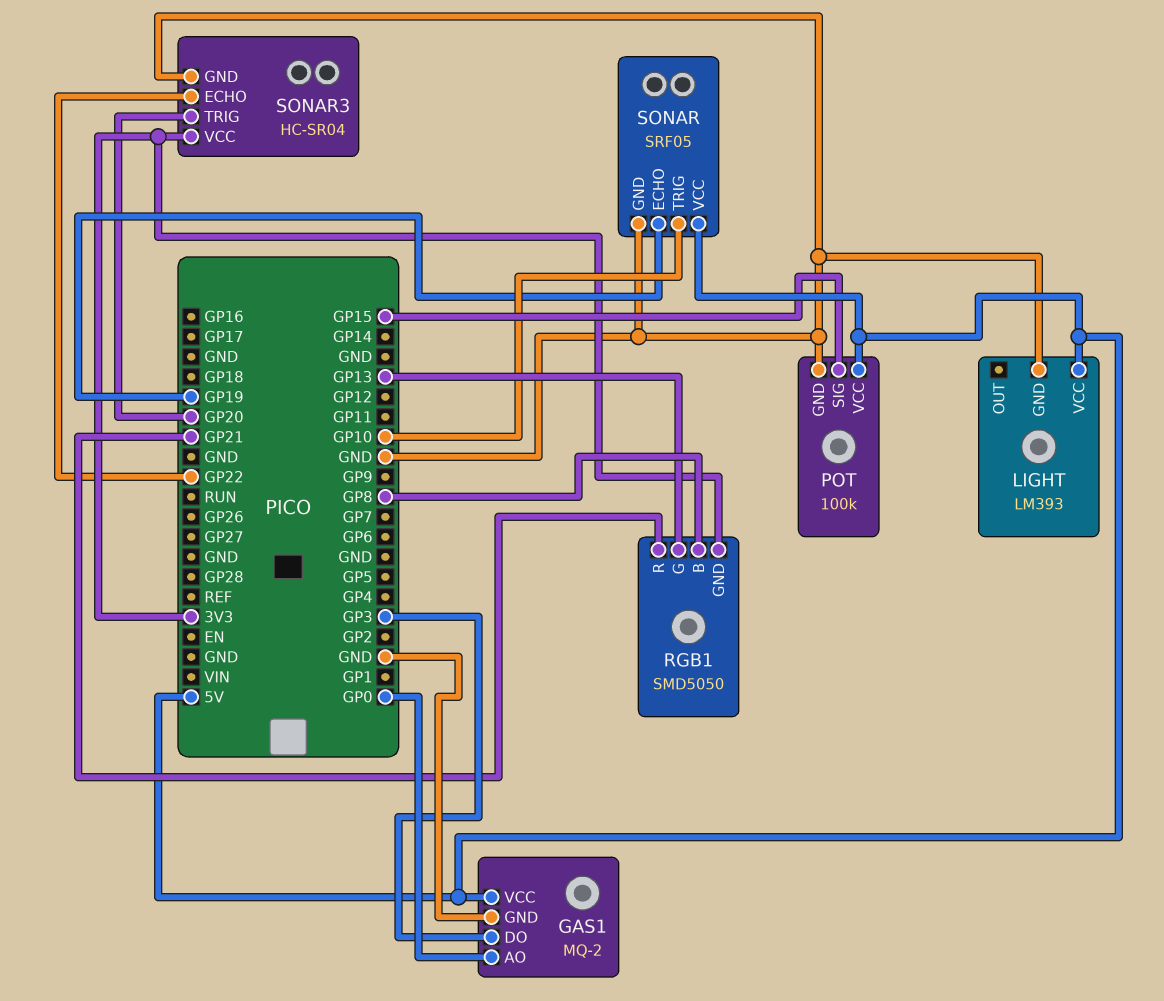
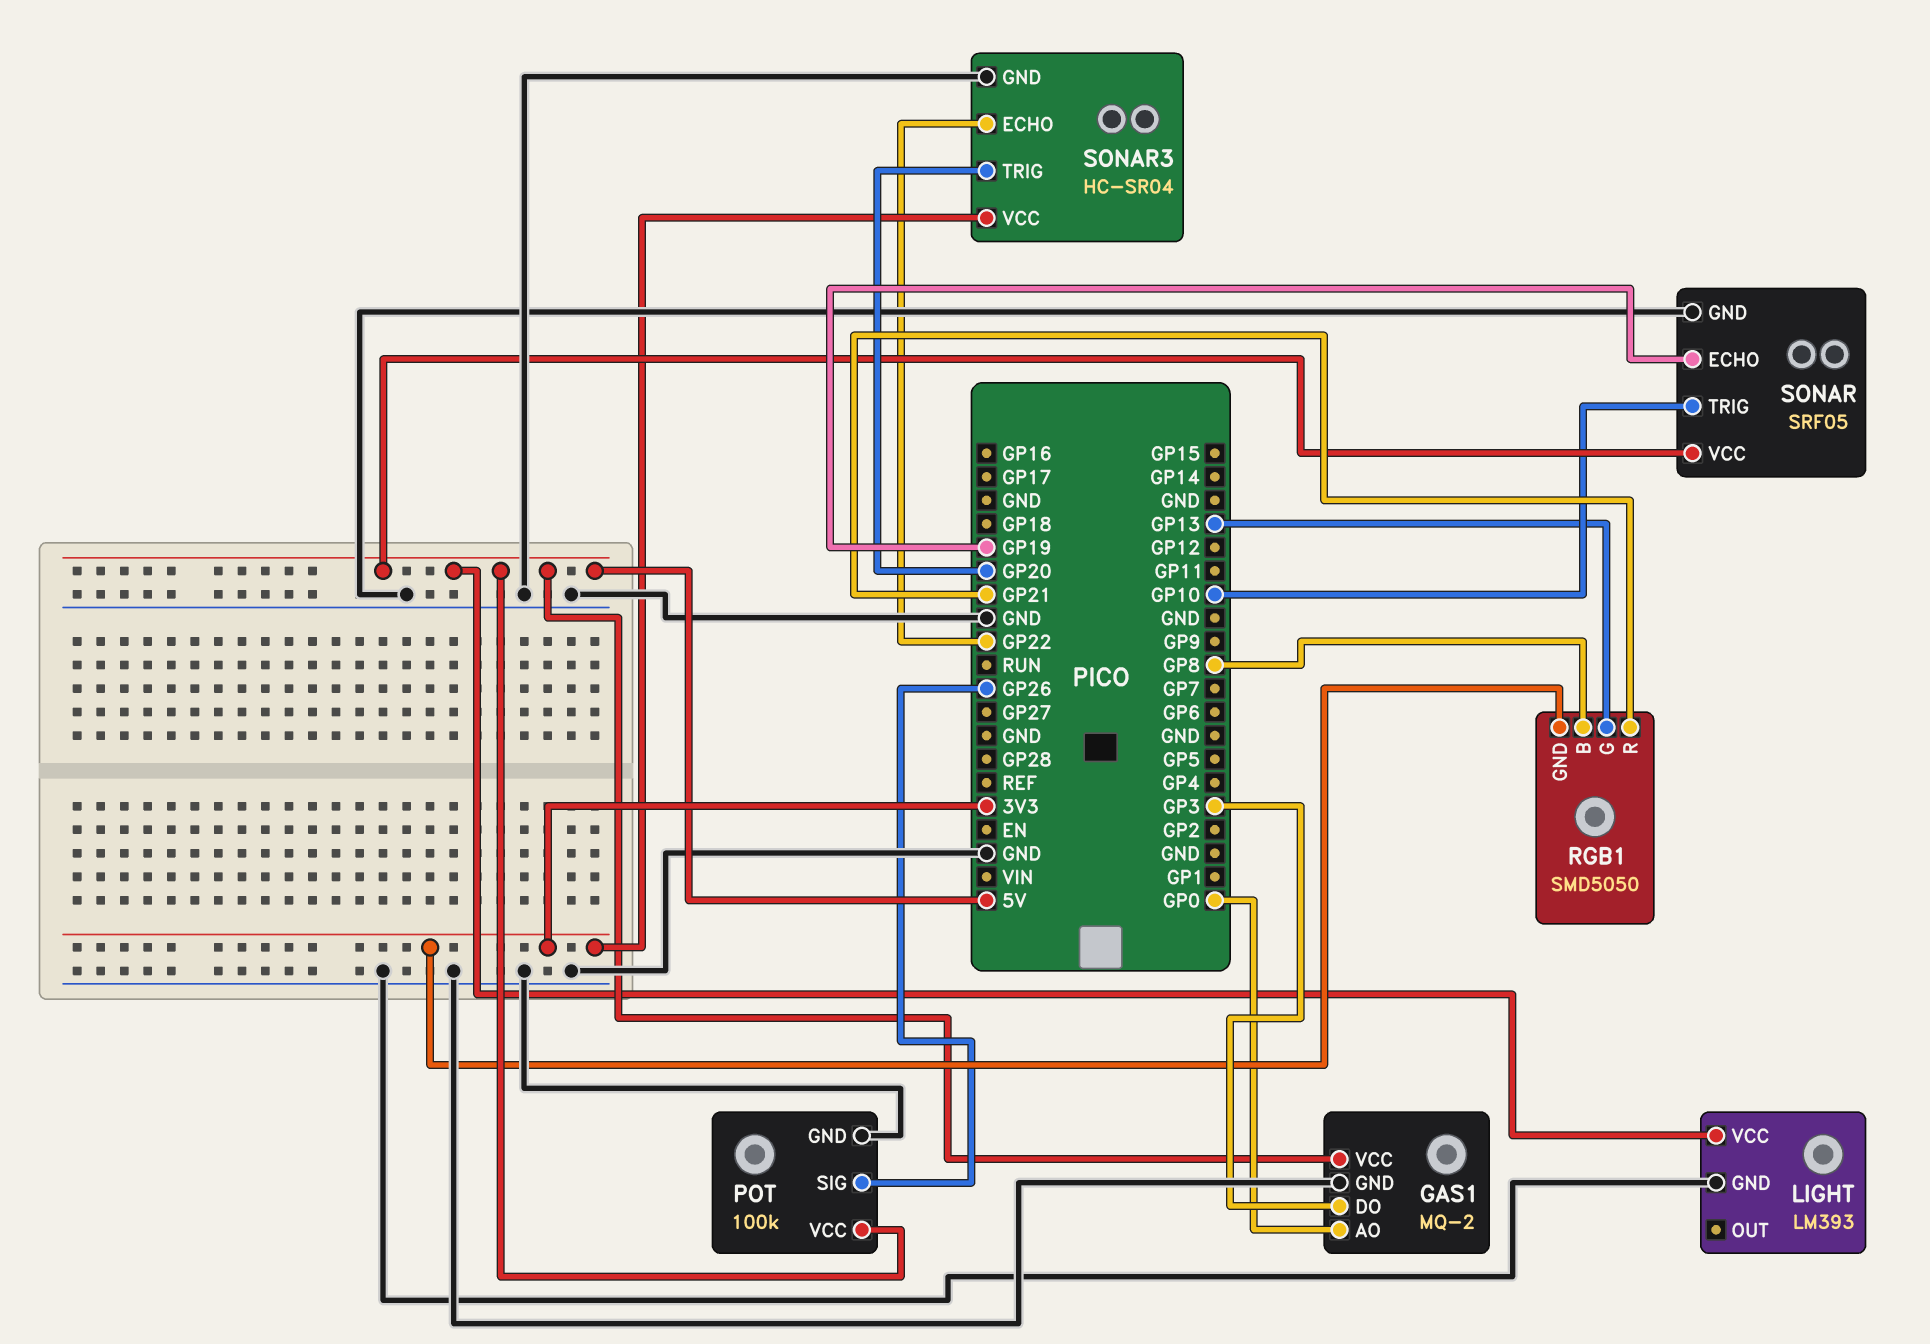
POT pin SIG: GP15 -> GP26

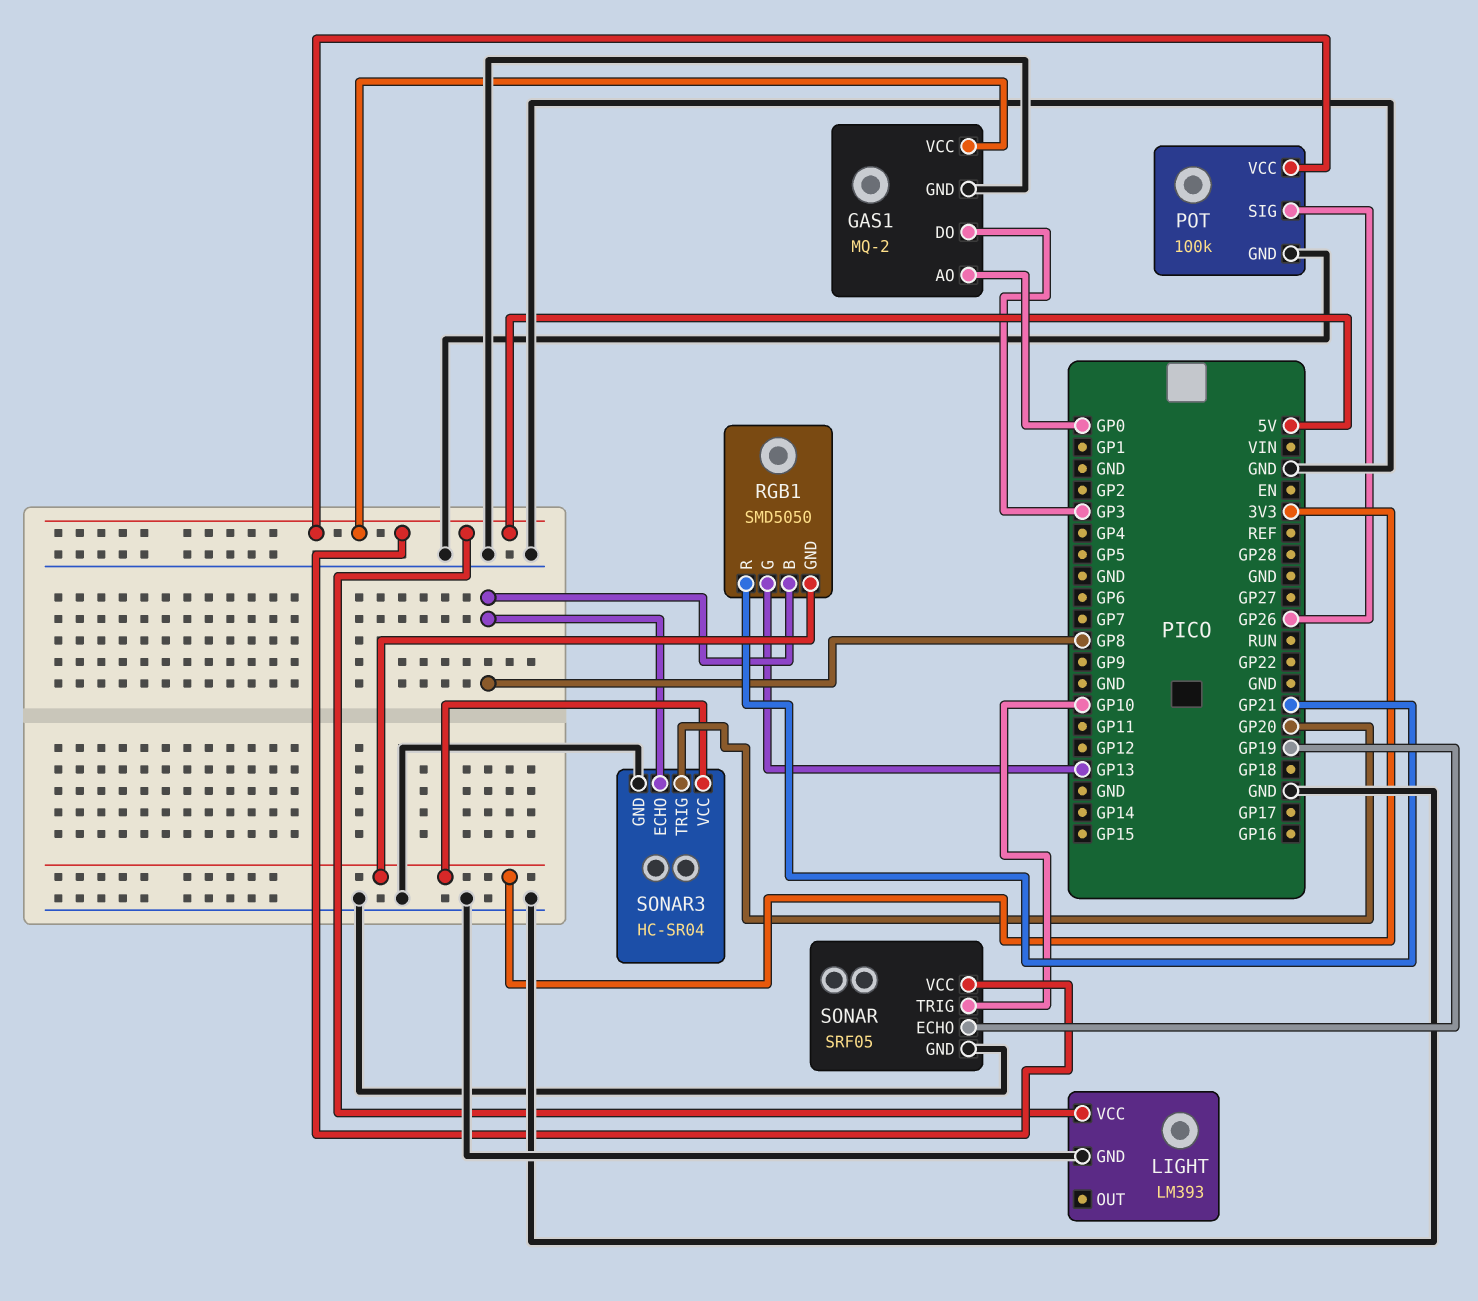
SONAR3 pin ECHO: GP22 -> GP8

